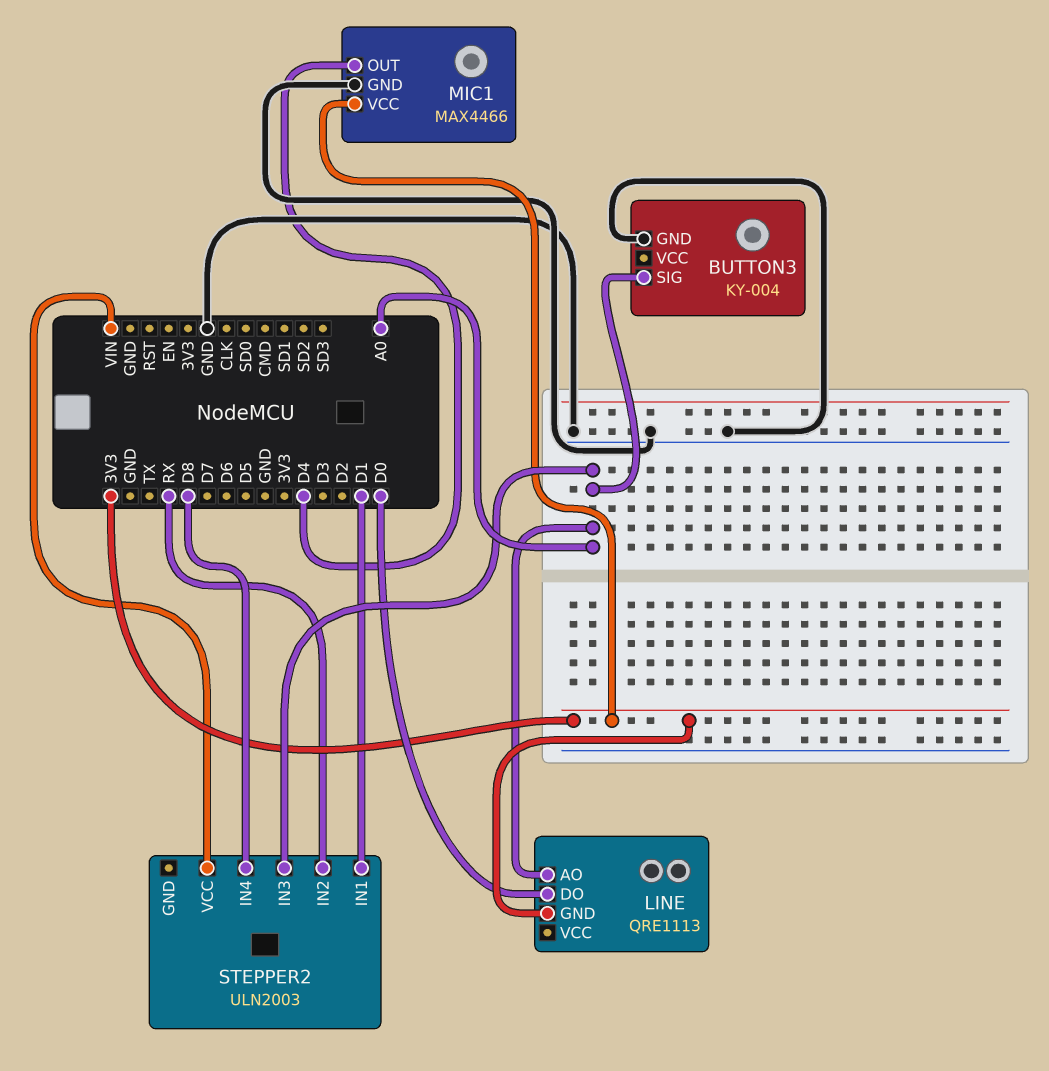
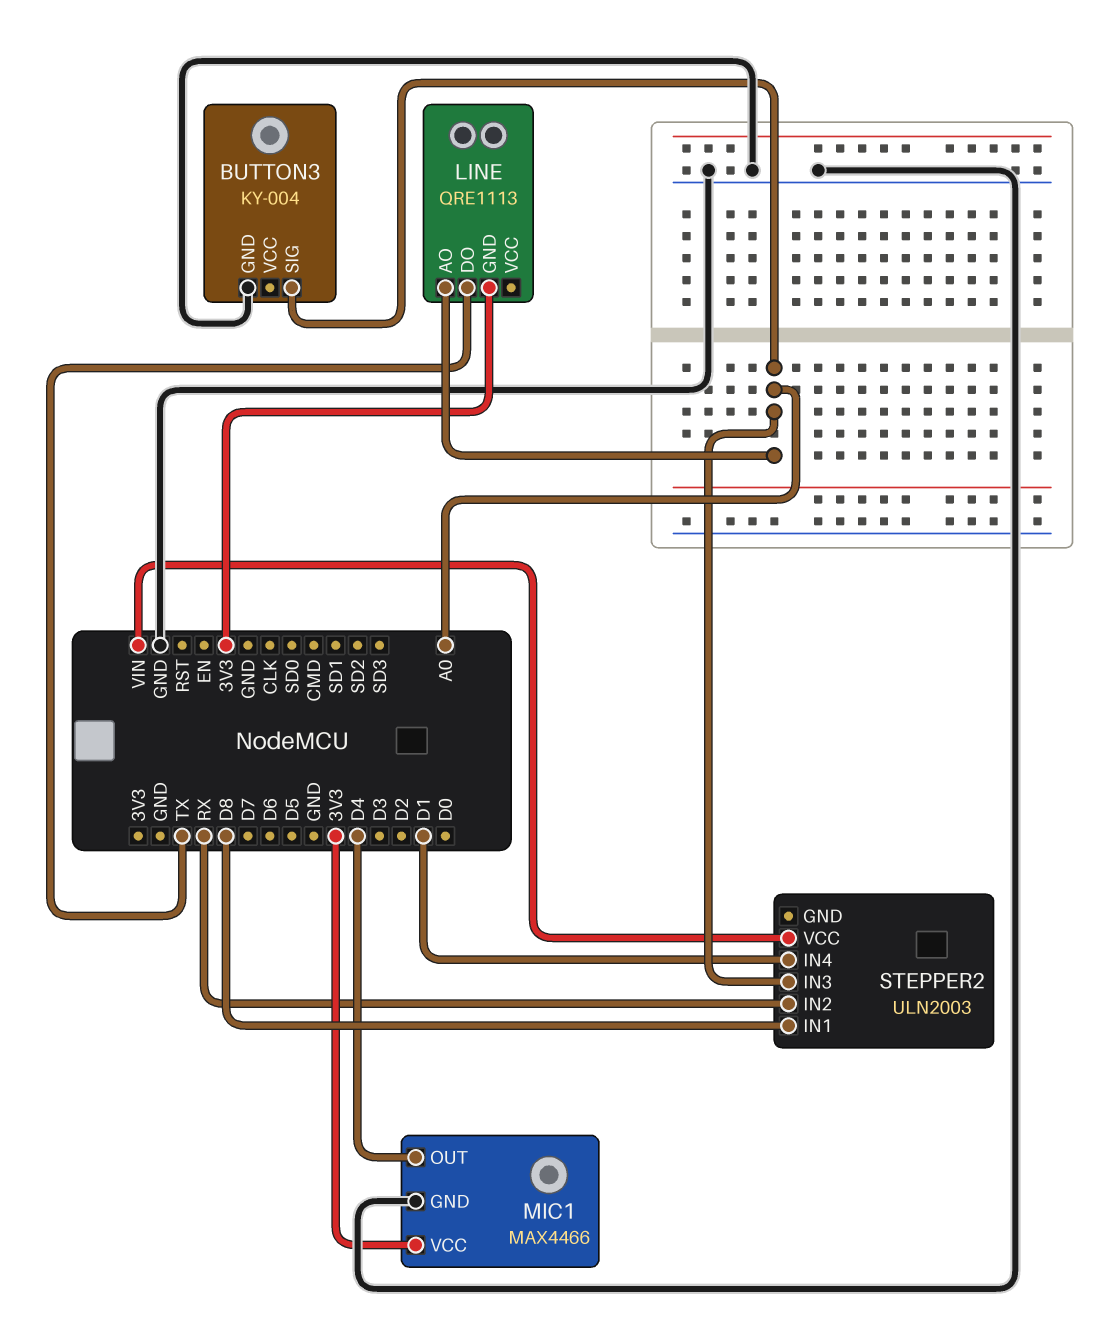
LINE pin DO: D0 -> TX
STEPPER2 pin IN1: D1 -> D8
STEPPER2 pin IN4: D8 -> D1

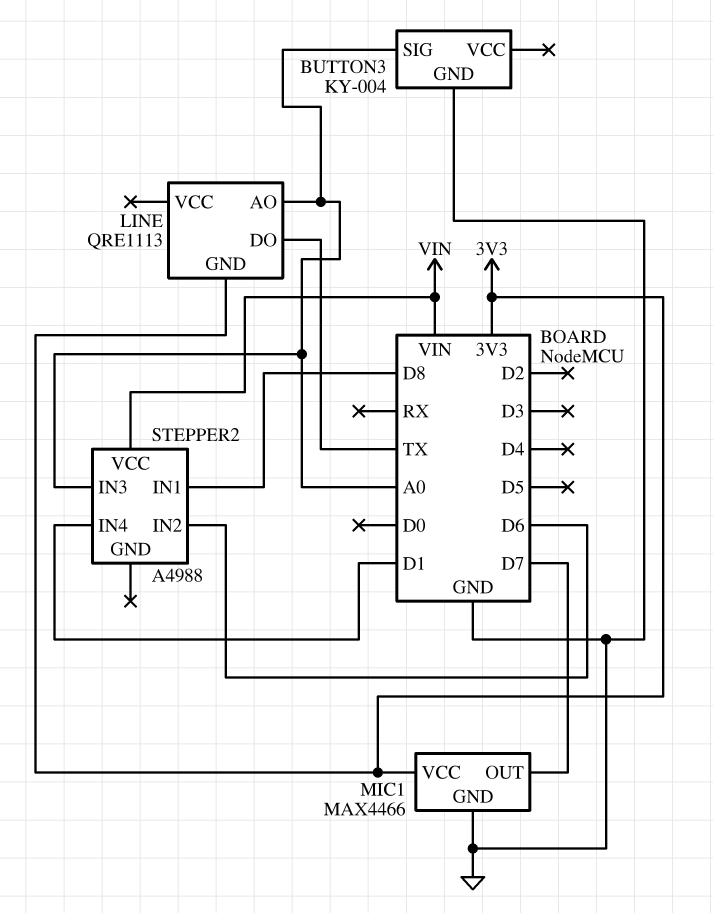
MIC1 pin OUT: D4 -> D7
STEPPER2: ULN2003 -> A4988
STEPPER2 pin IN2: RX -> D6

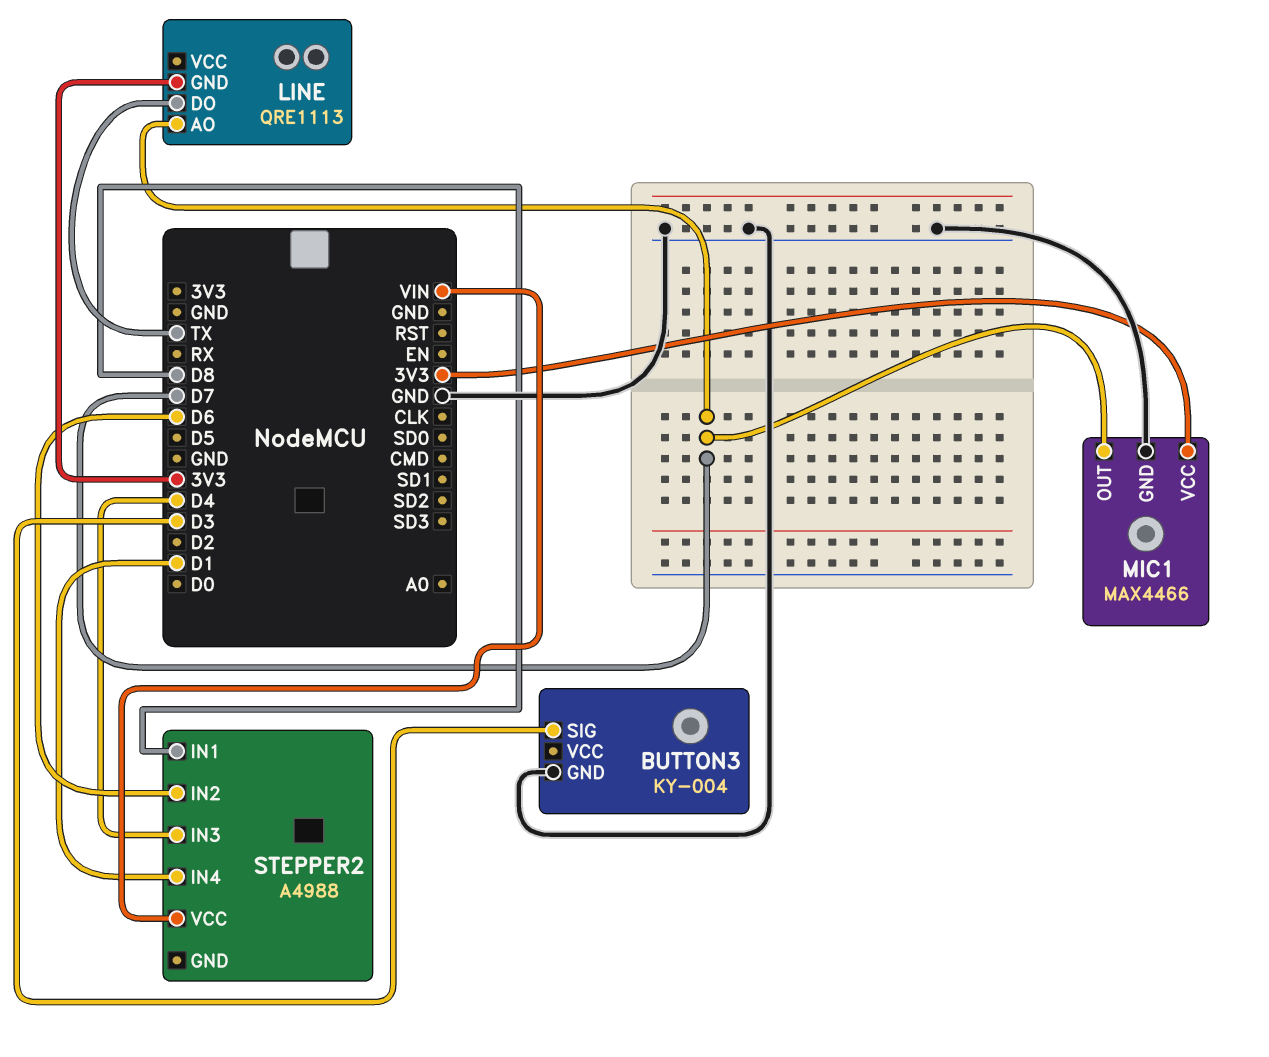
BUTTON3 pin SIG: A0 -> D3
LINE pin AO: A0 -> D7
STEPPER2 pin IN3: A0 -> D4

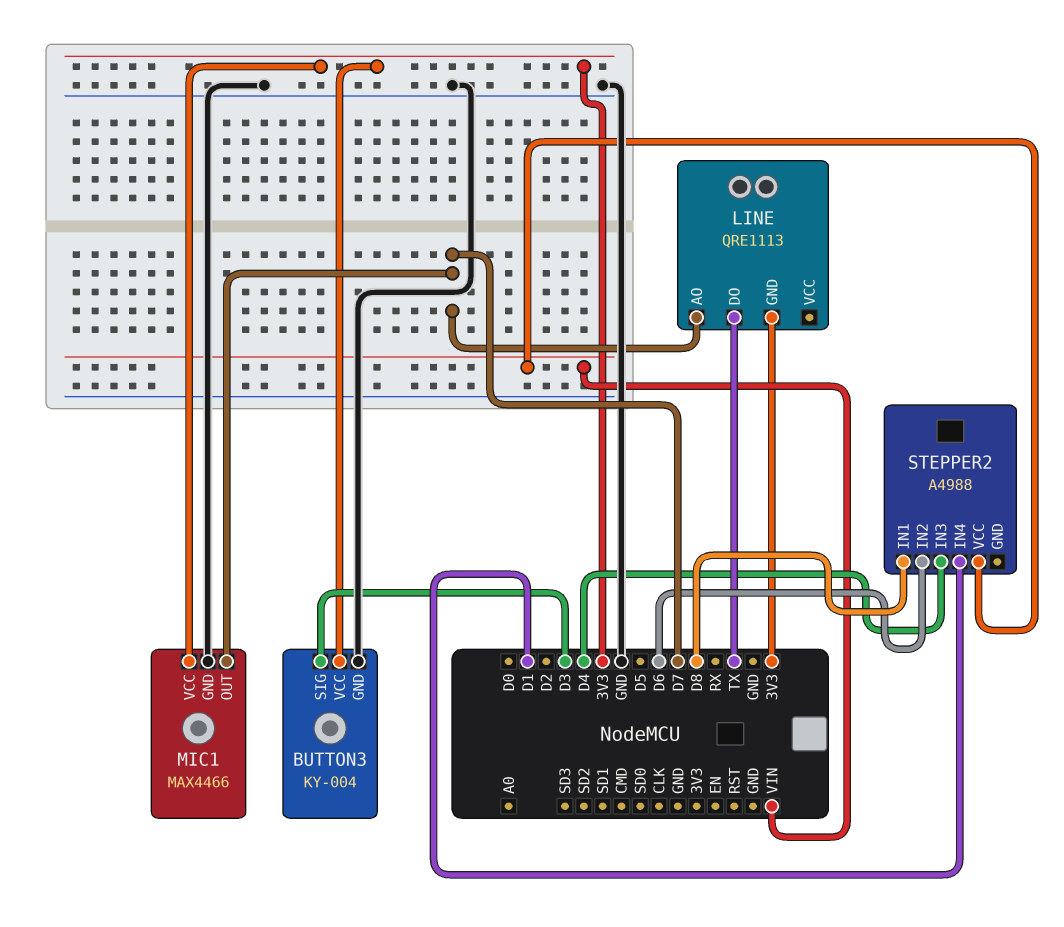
BUTTON3 pin VCC: none -> 3V3

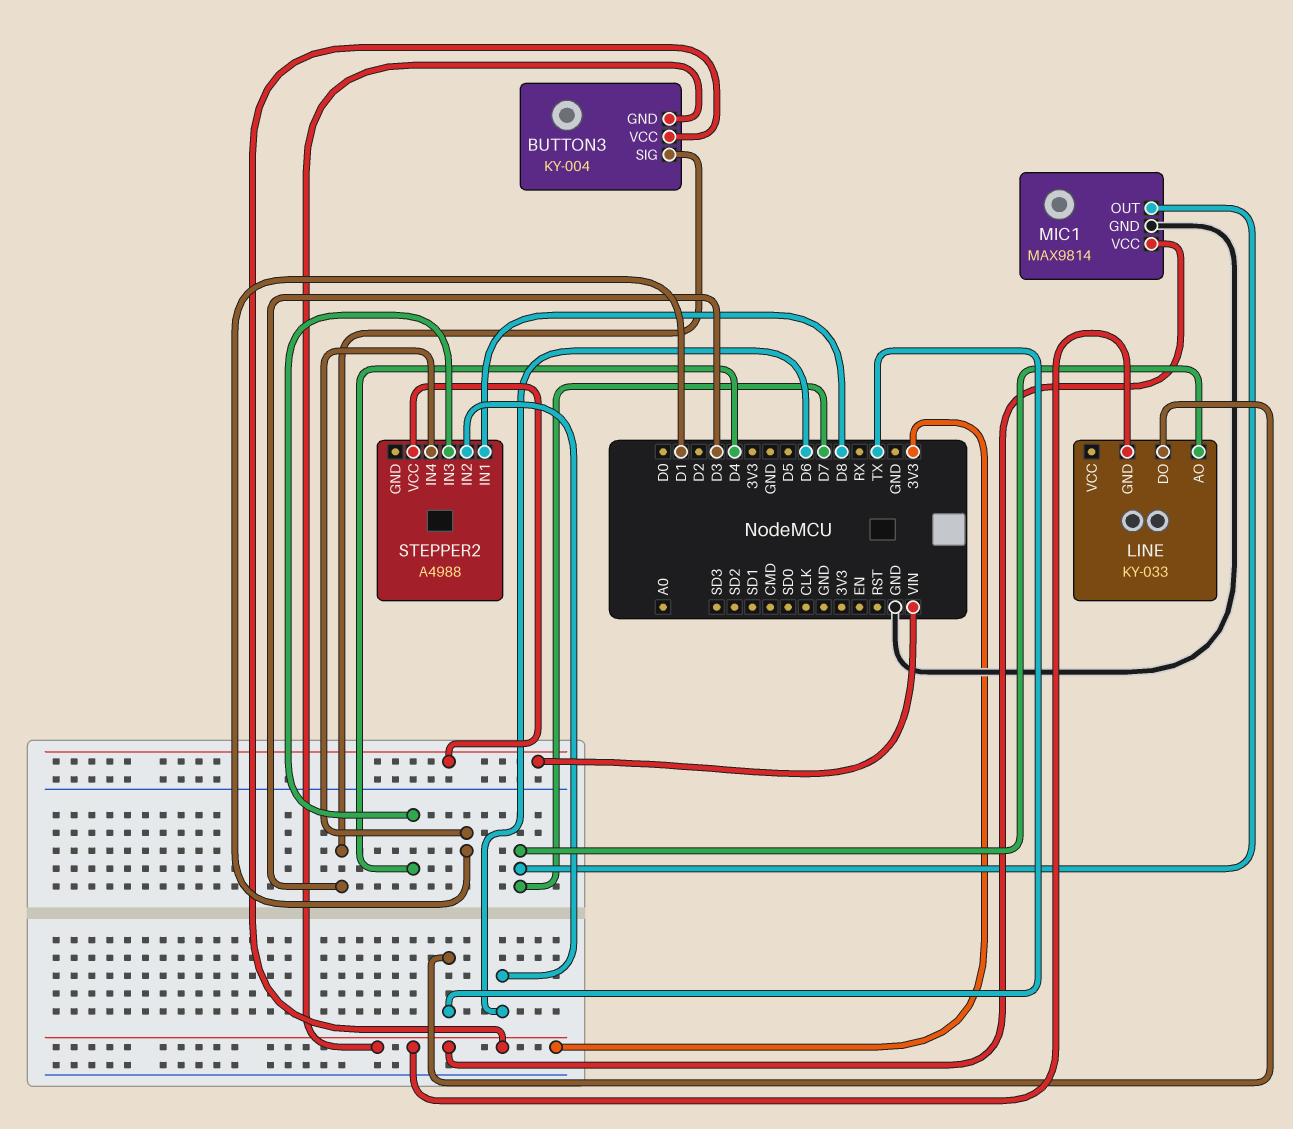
BUTTON3 pin GND: GND -> 3V3
LINE: QRE1113 -> KY-033
MIC1: MAX4466 -> MAX9814

